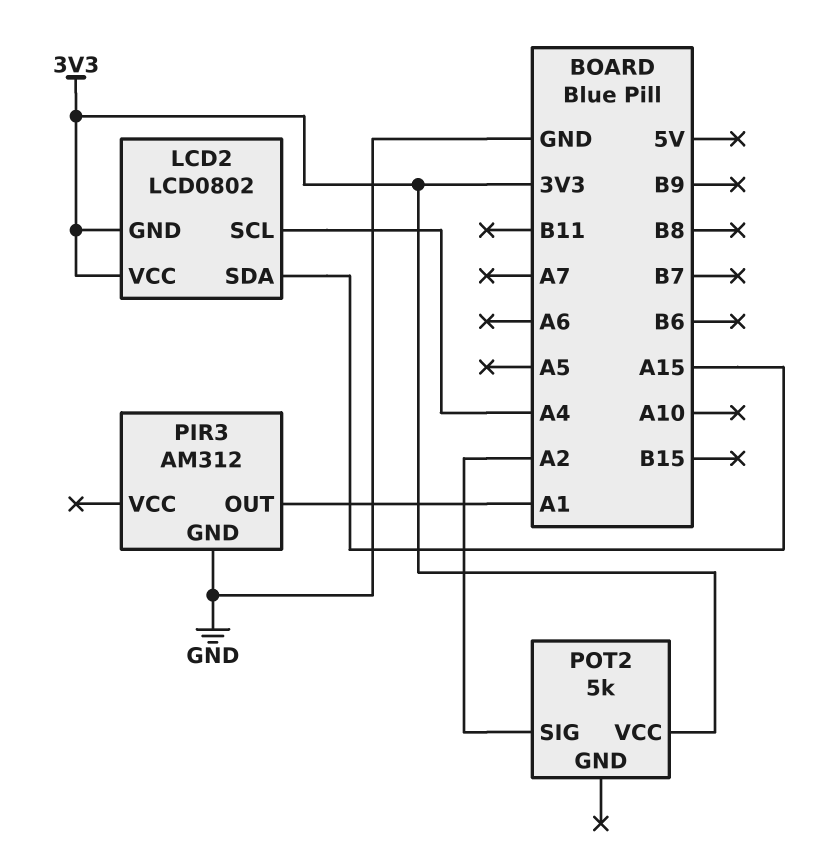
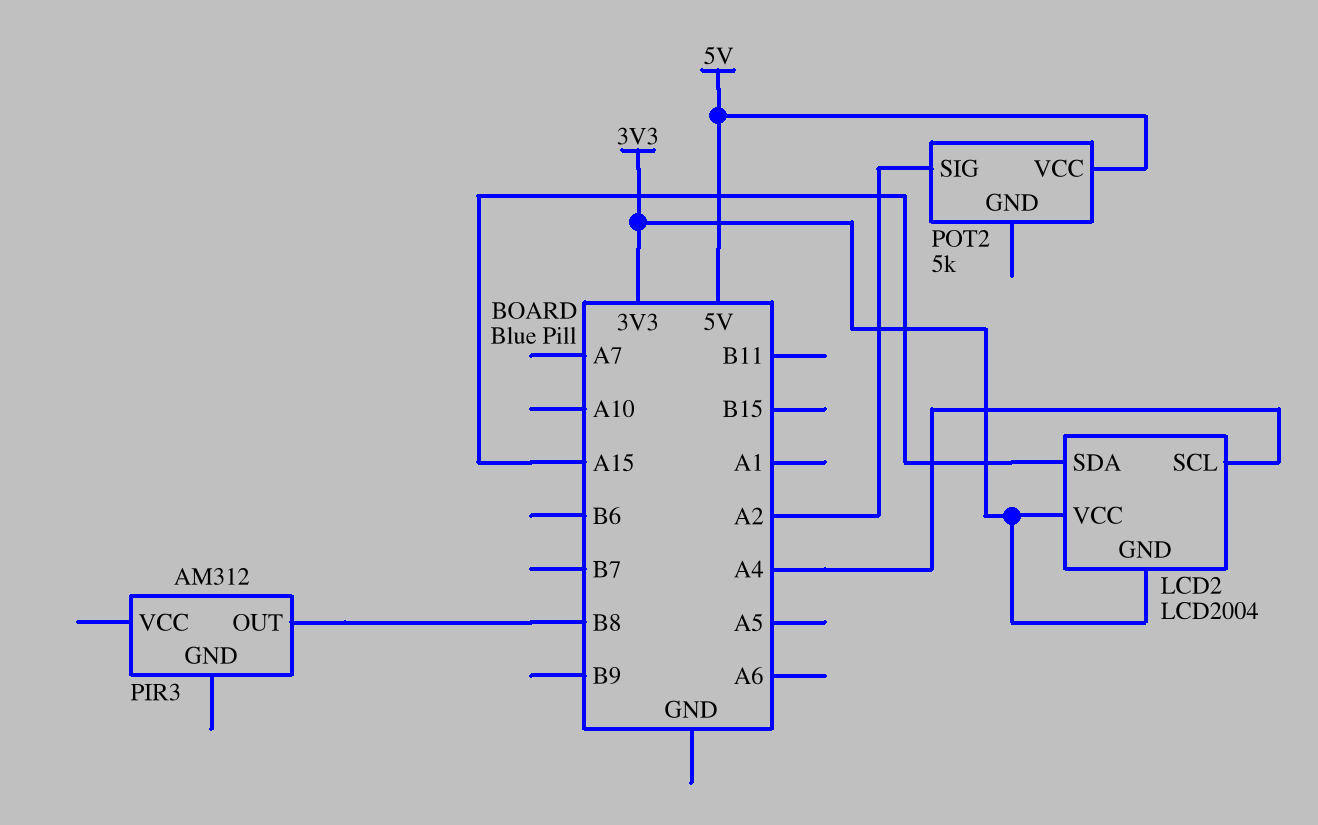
LCD2: LCD0802 -> LCD2004
PIR3 pin GND: GND -> none
PIR3 pin OUT: A1 -> B8
POT2 pin VCC: 3V3 -> 5V

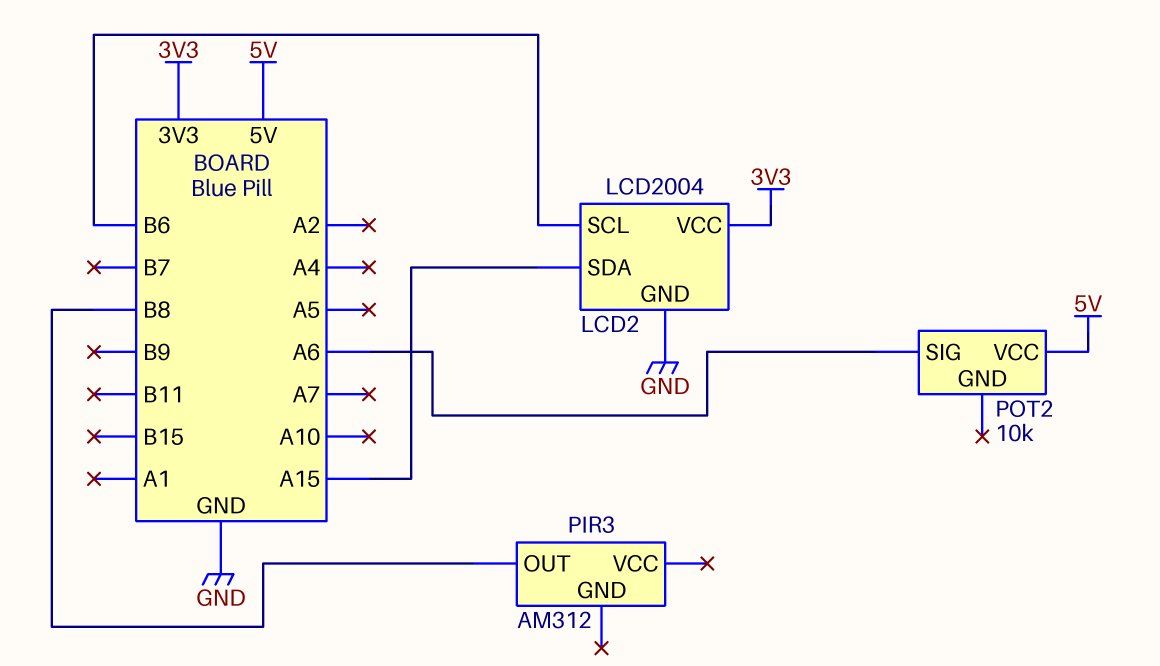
LCD2 pin GND: 3V3 -> GND
LCD2 pin SCL: A4 -> B6
POT2: 5k -> 10k
POT2 pin SIG: A2 -> A6

